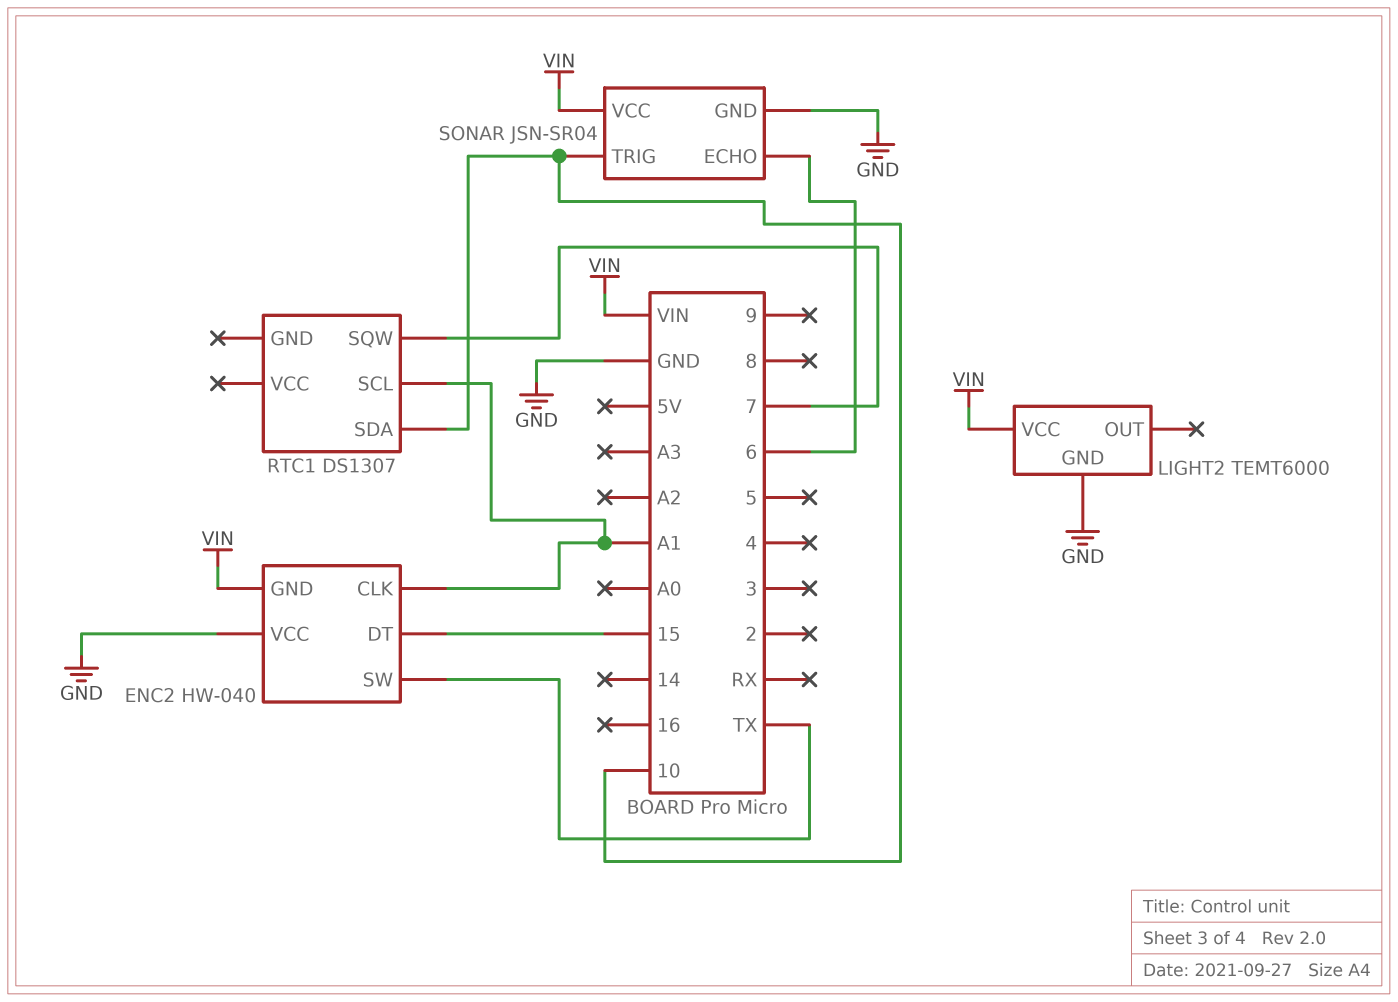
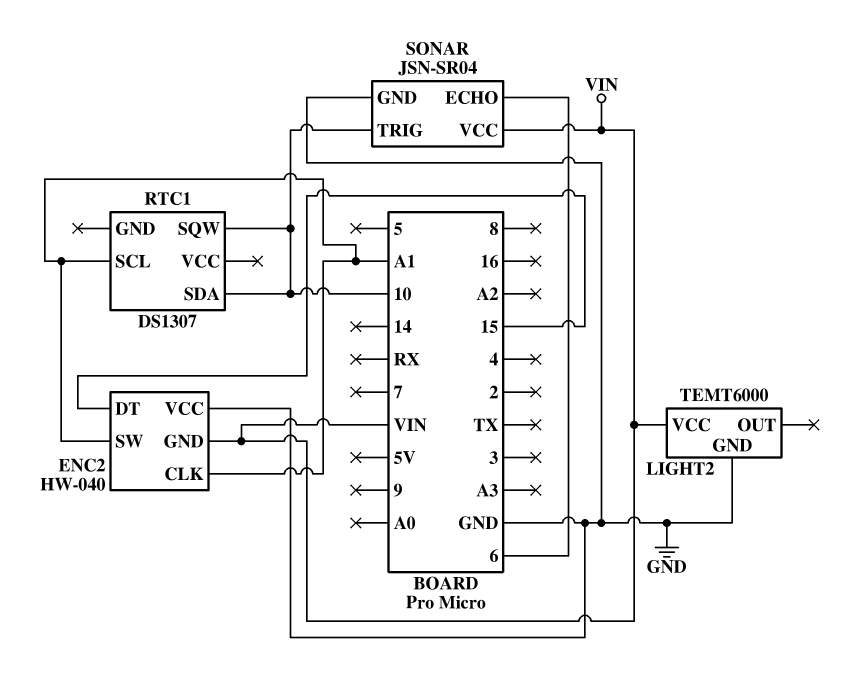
ENC2 pin SW: TX -> A1
RTC1 pin SQW: 7 -> 10

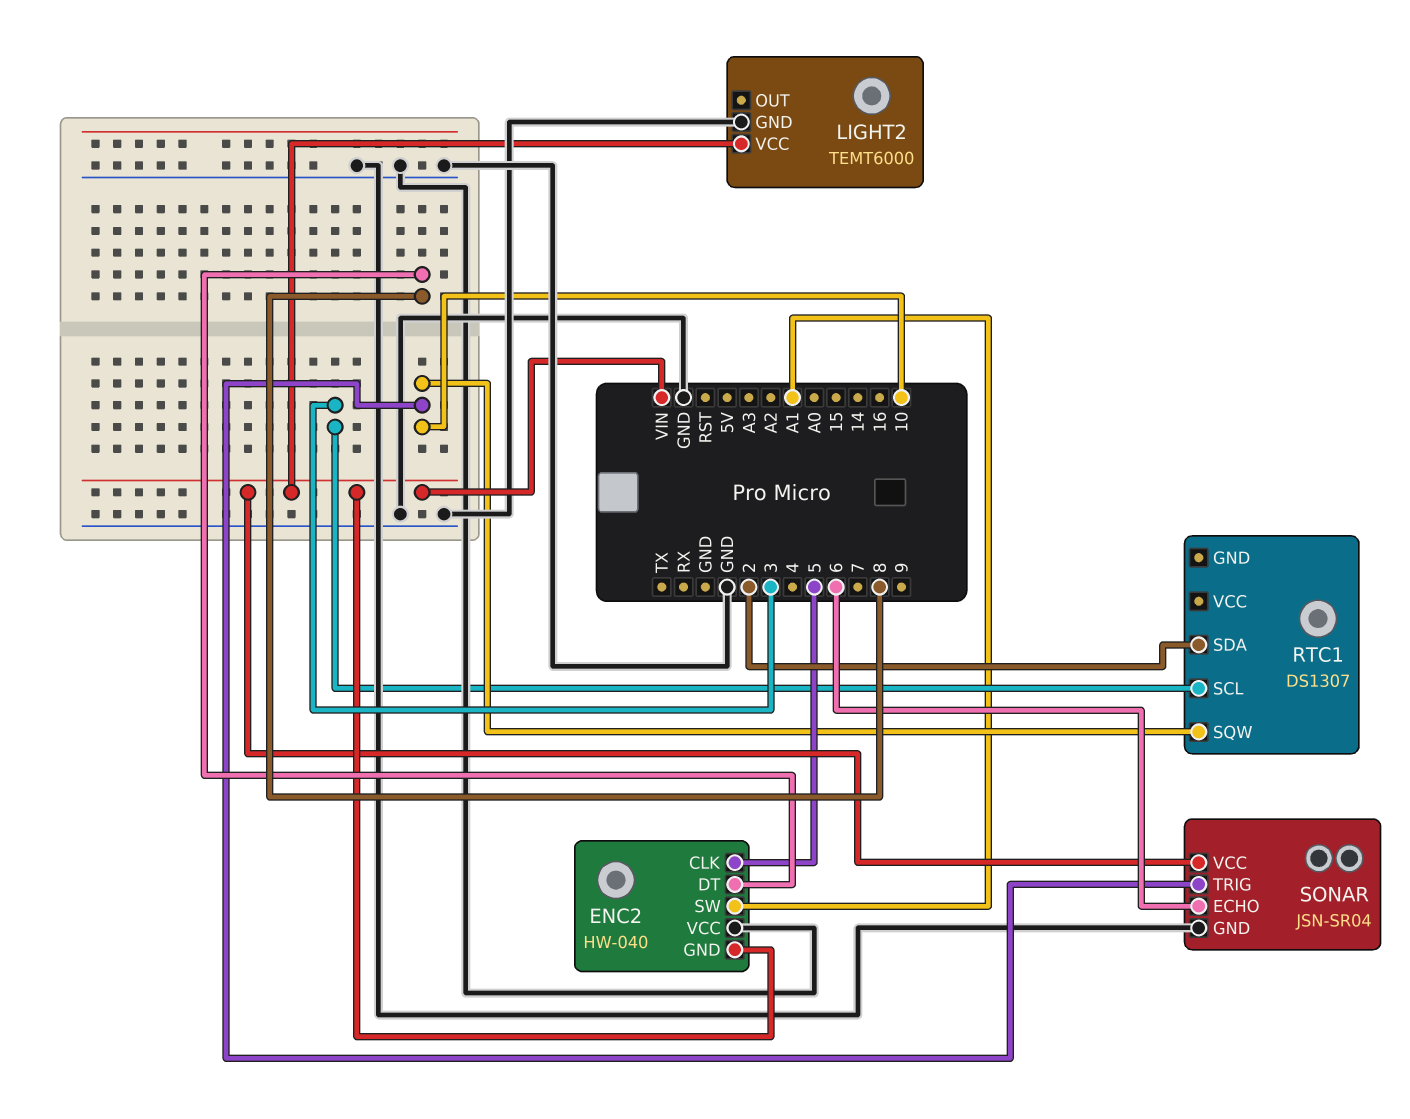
ENC2 pin CLK: A1 -> 5
ENC2 pin DT: 15 -> 8
RTC1 pin SCL: A1 -> 3
RTC1 pin SDA: 10 -> 2

